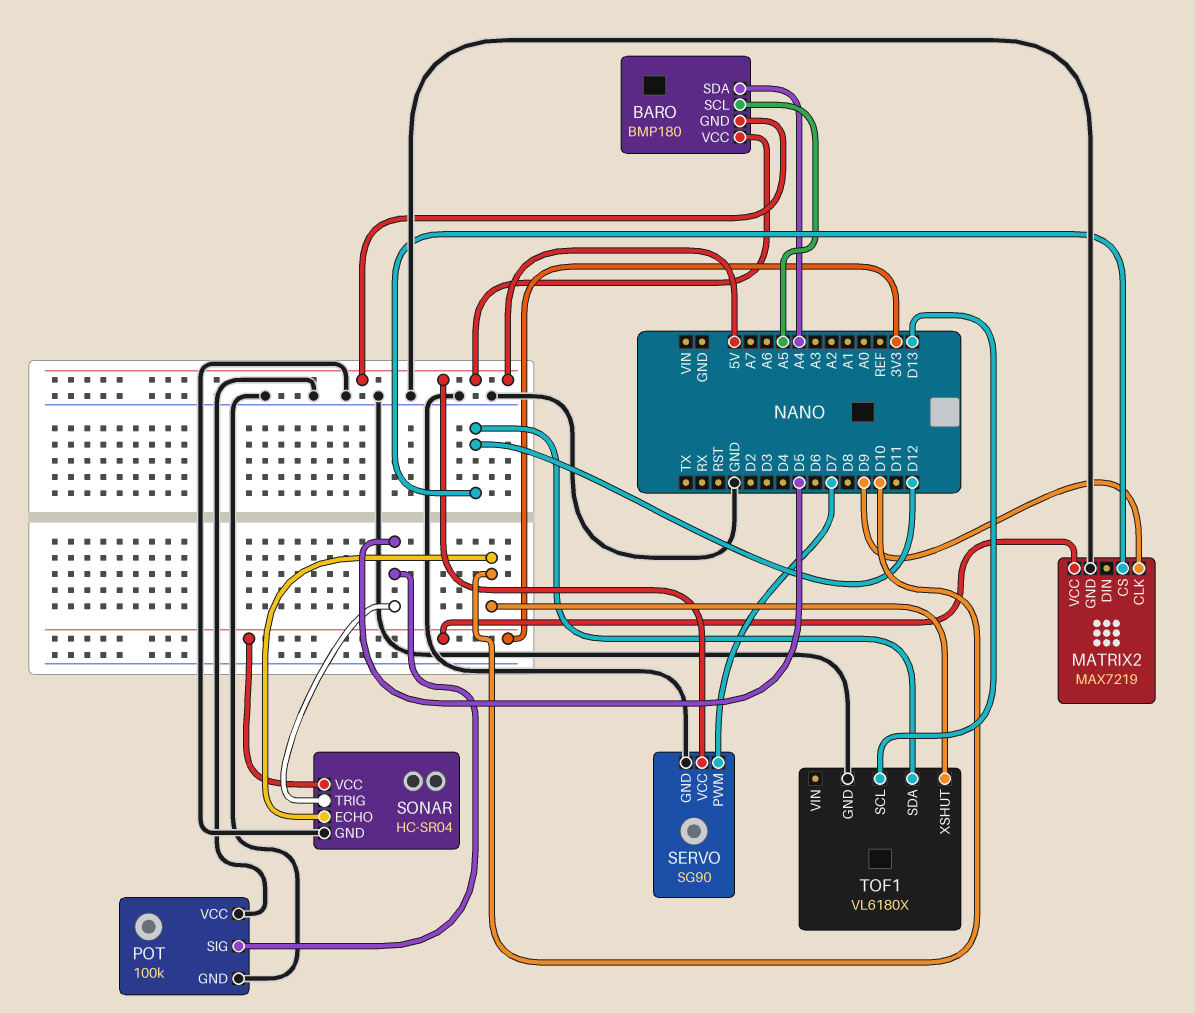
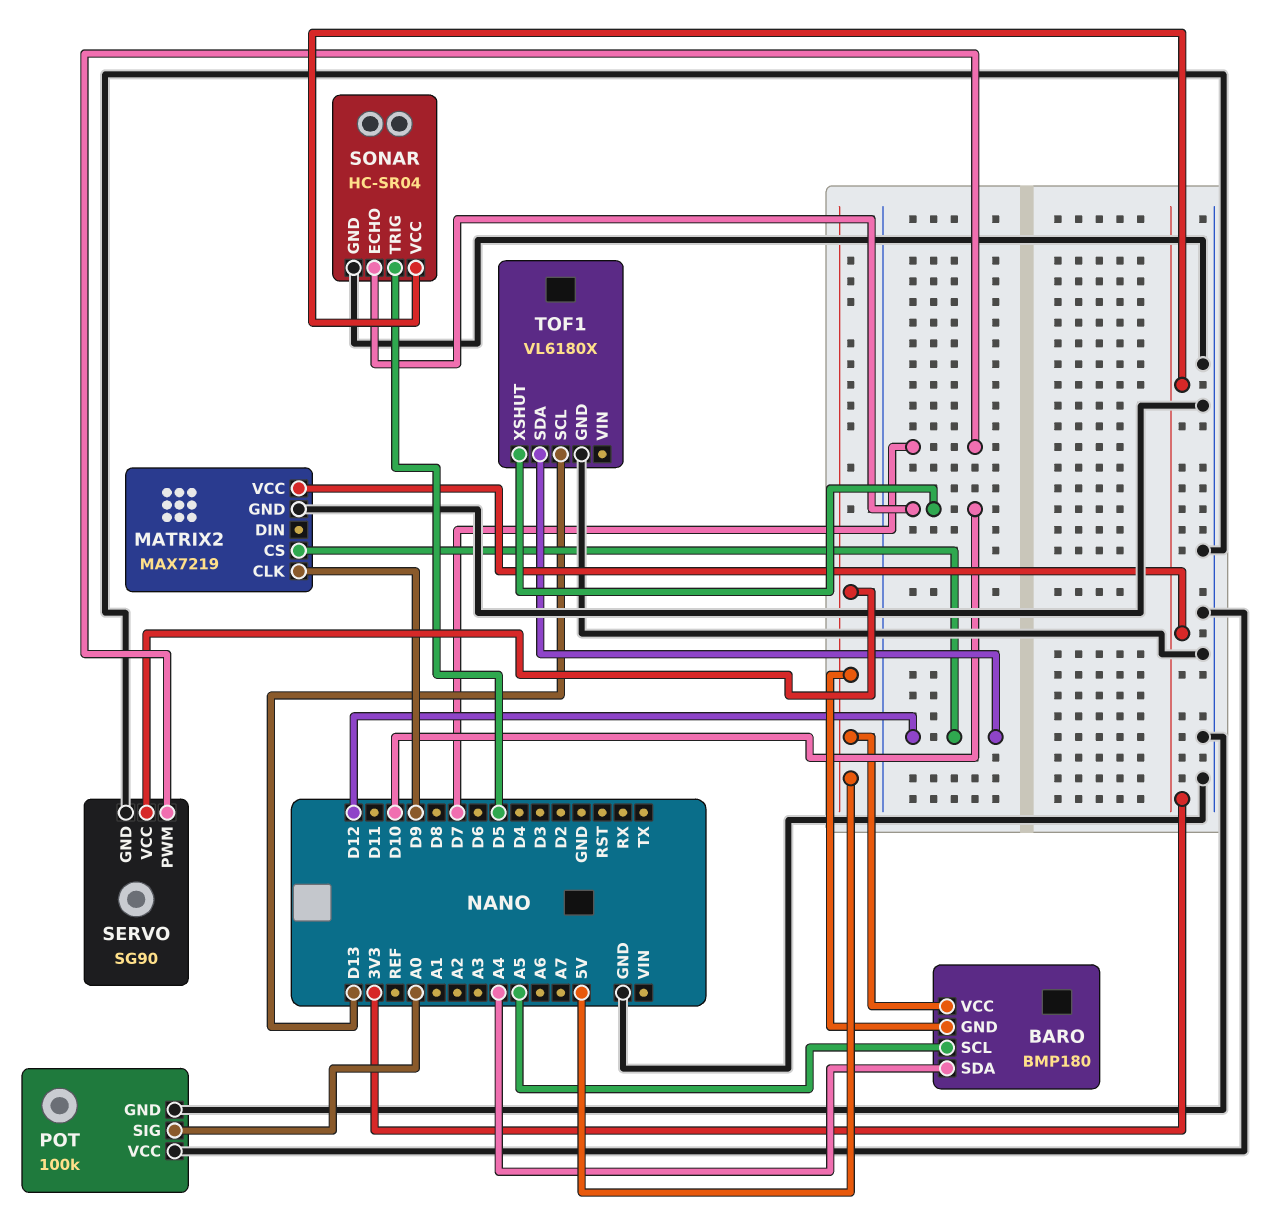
POT pin SIG: D5 -> A0

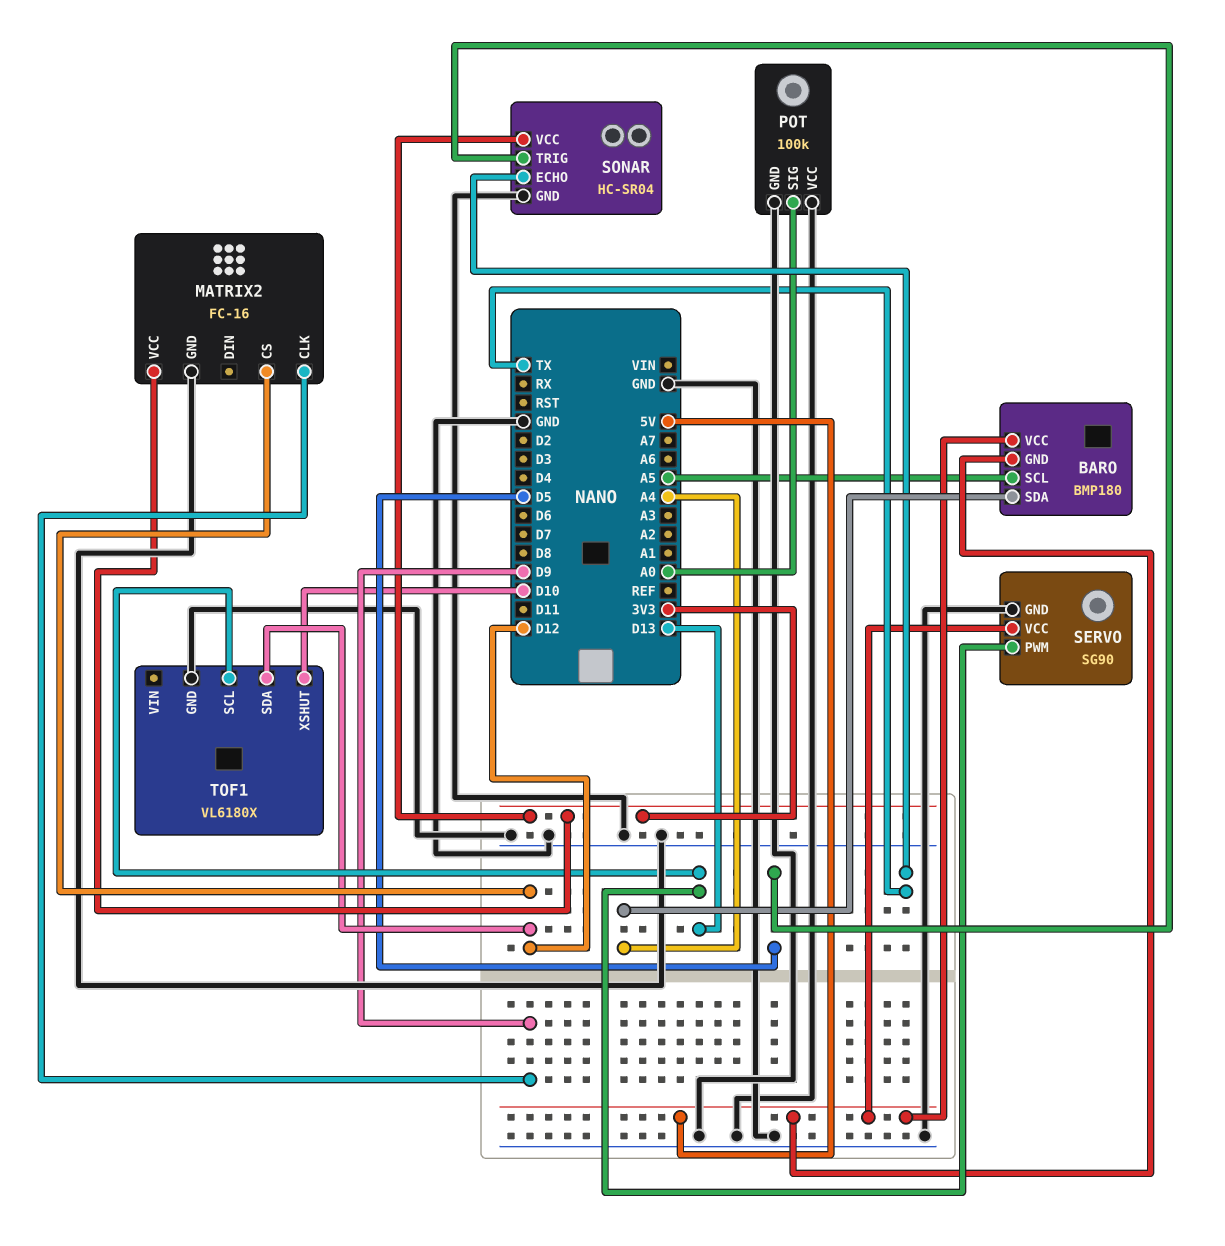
MATRIX2: MAX7219 -> FC-16
SERVO pin PWM: D7 -> D13
SONAR pin ECHO: D10 -> TX

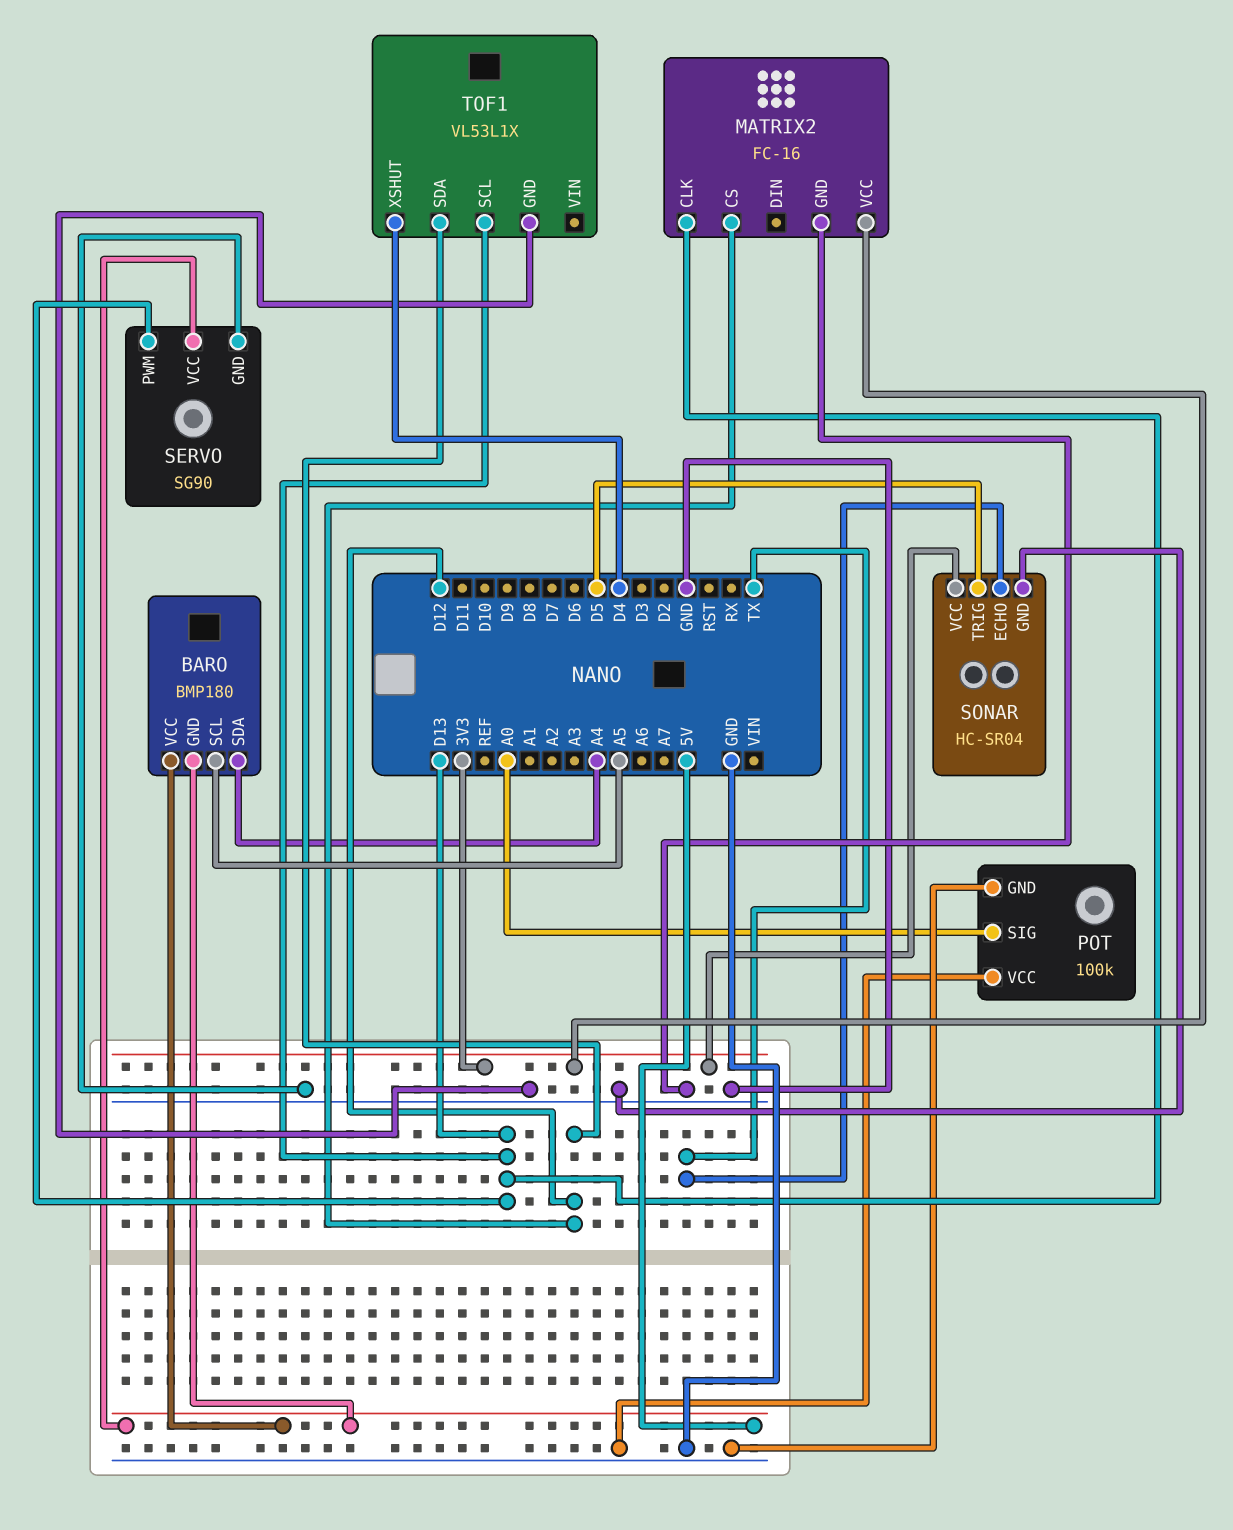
MATRIX2 pin CLK: D9 -> D13
TOF1: VL6180X -> VL53L1X
TOF1 pin XSHUT: D10 -> D4

